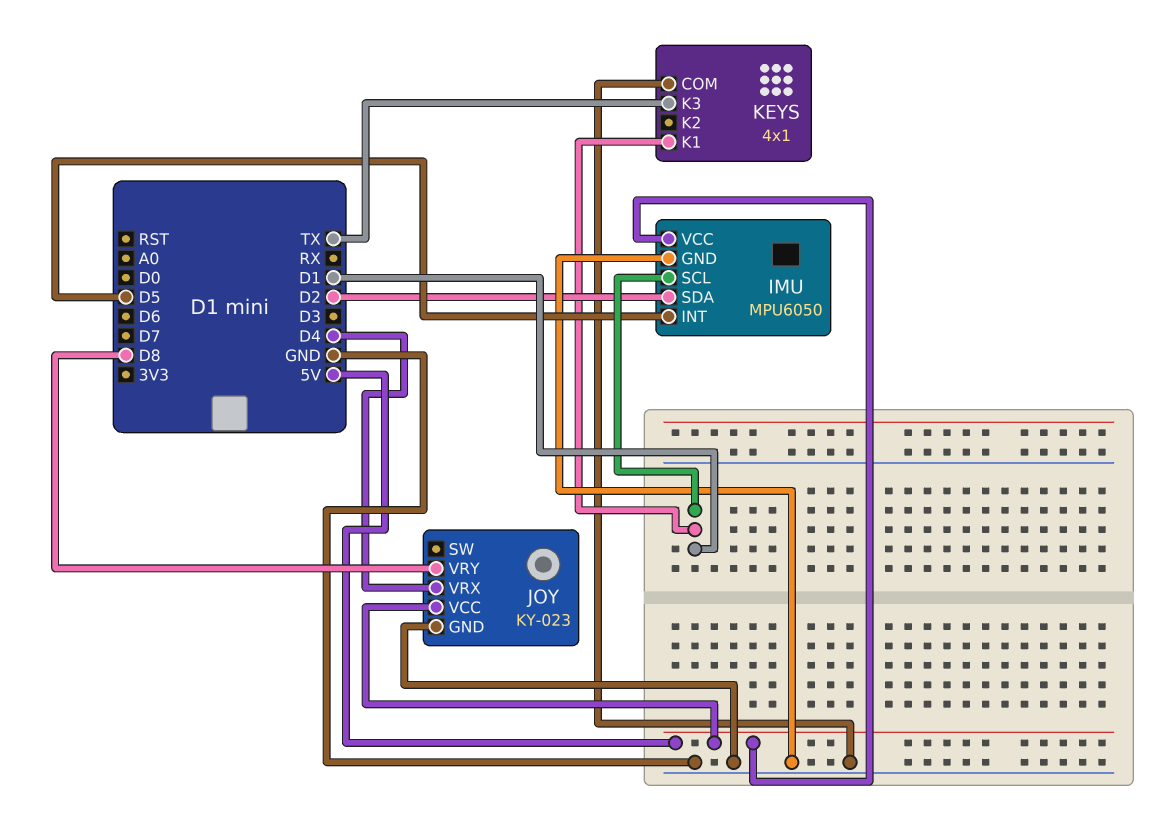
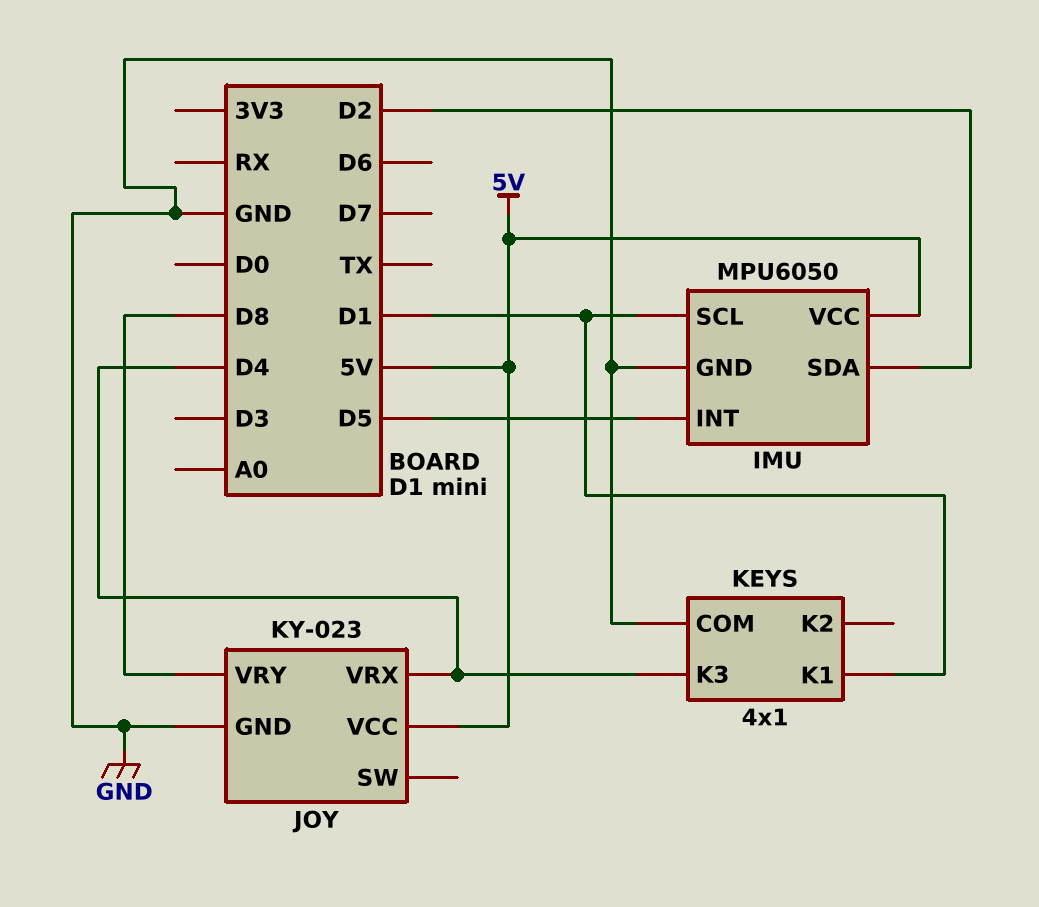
KEYS pin K3: TX -> D4

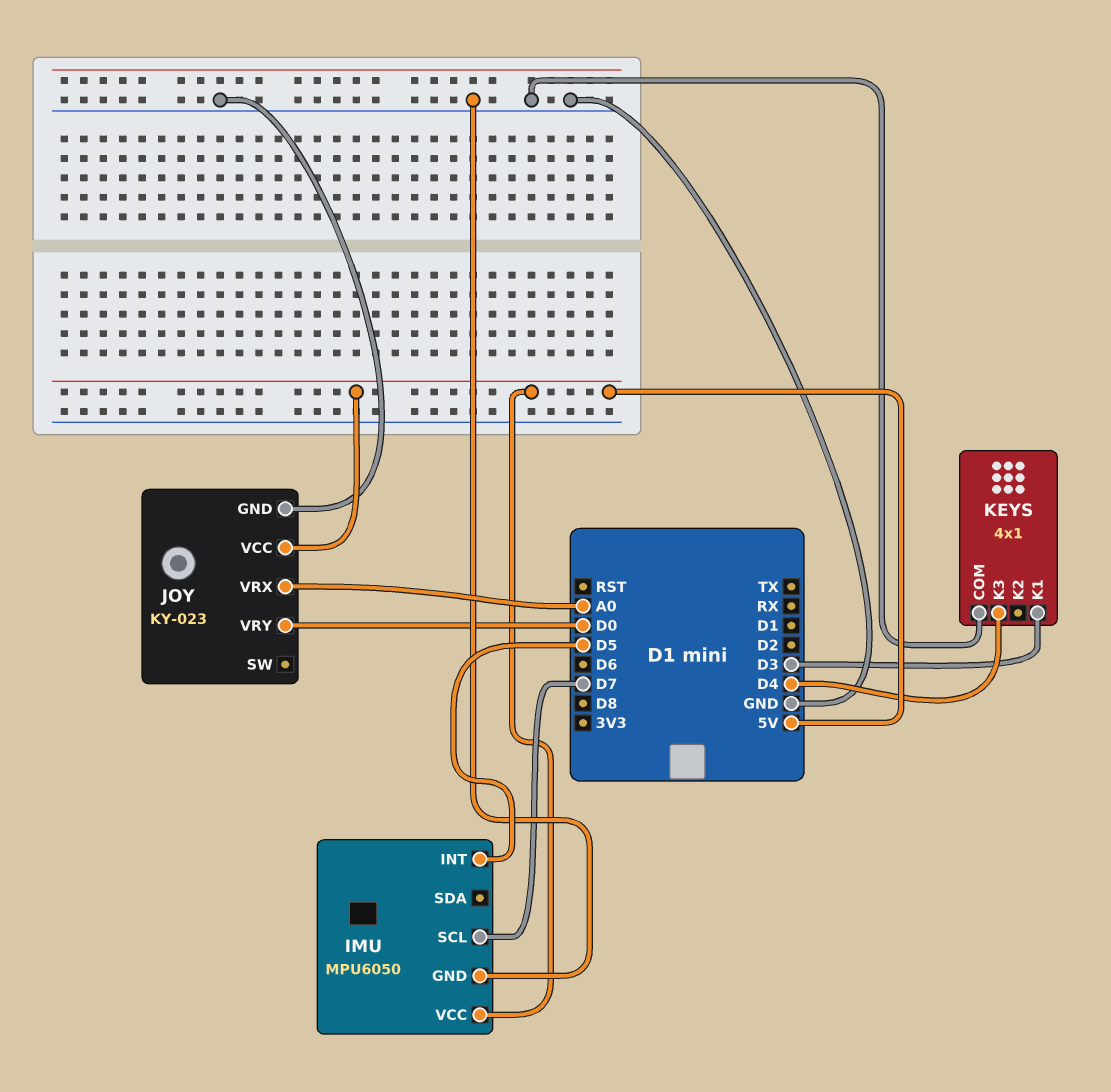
IMU pin SCL: D1 -> D7
IMU pin SDA: D2 -> none
JOY pin VRX: D4 -> A0
JOY pin VRY: D8 -> D0
KEYS pin K1: D1 -> D3

